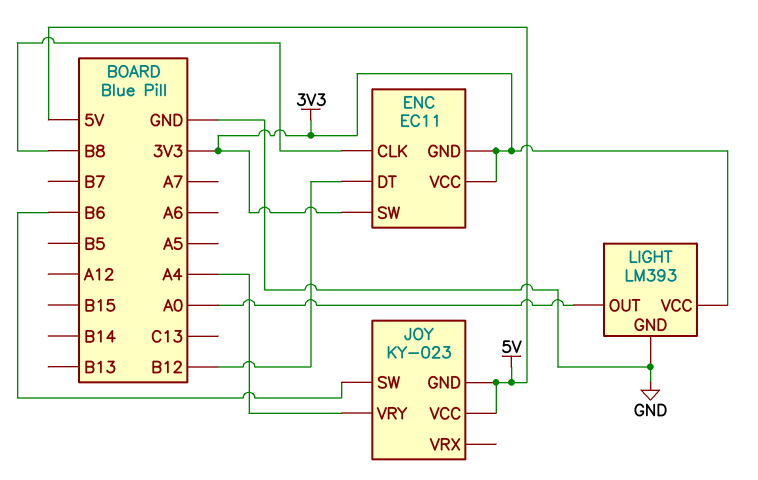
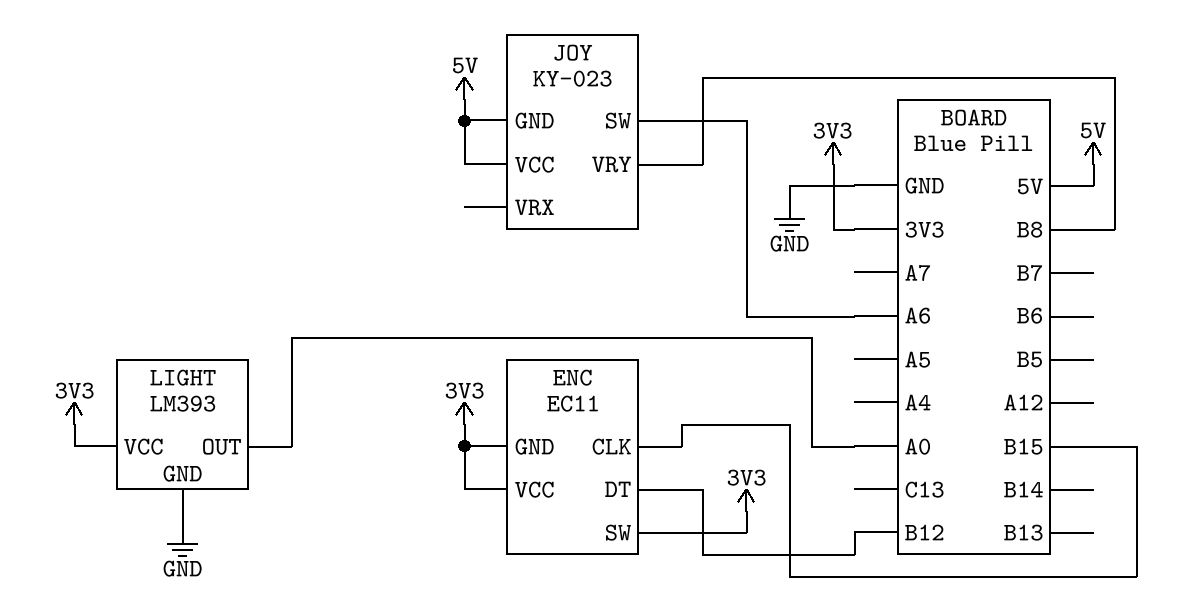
ENC pin CLK: B8 -> B15
JOY pin SW: B6 -> A6
JOY pin VRY: A4 -> B8

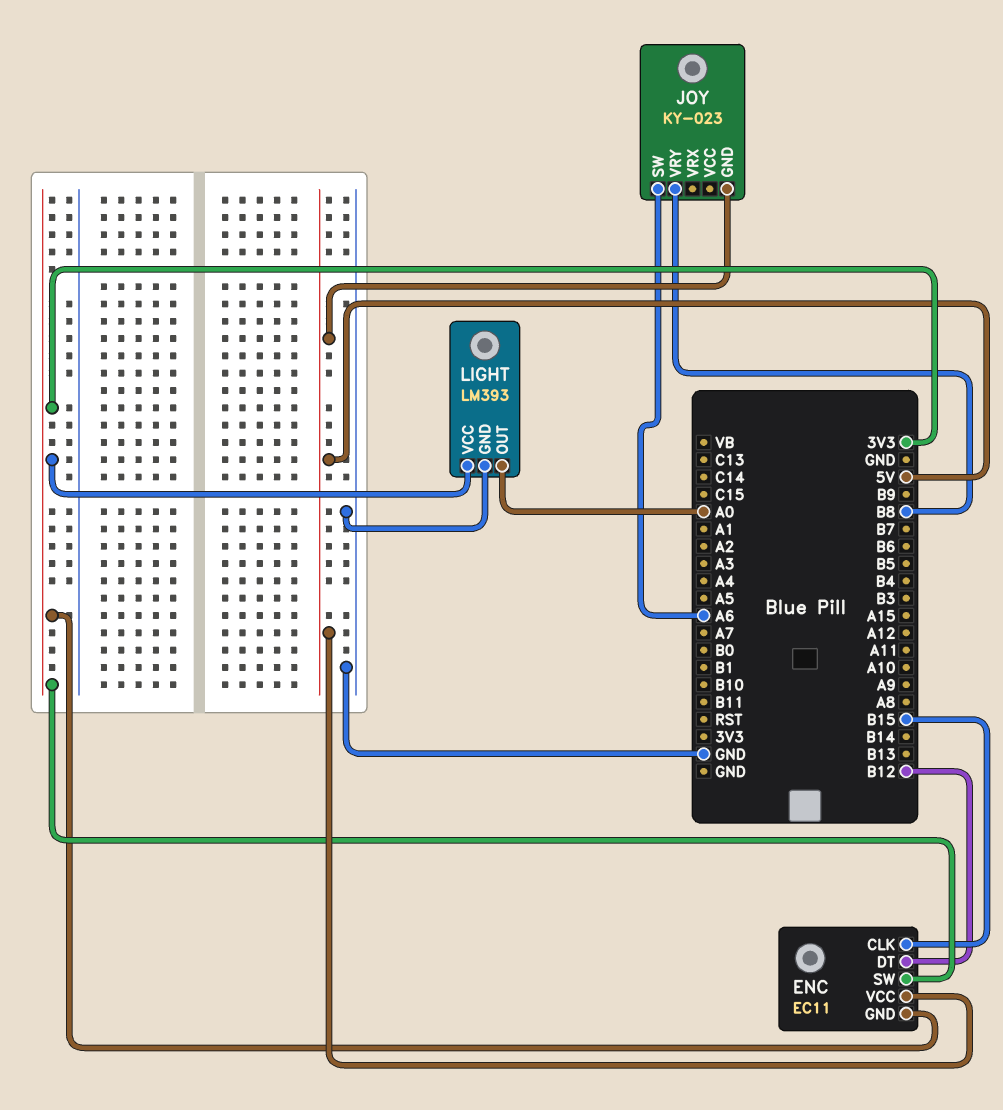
ENC pin VCC: 3V3 -> 5V
JOY pin VCC: 5V -> none

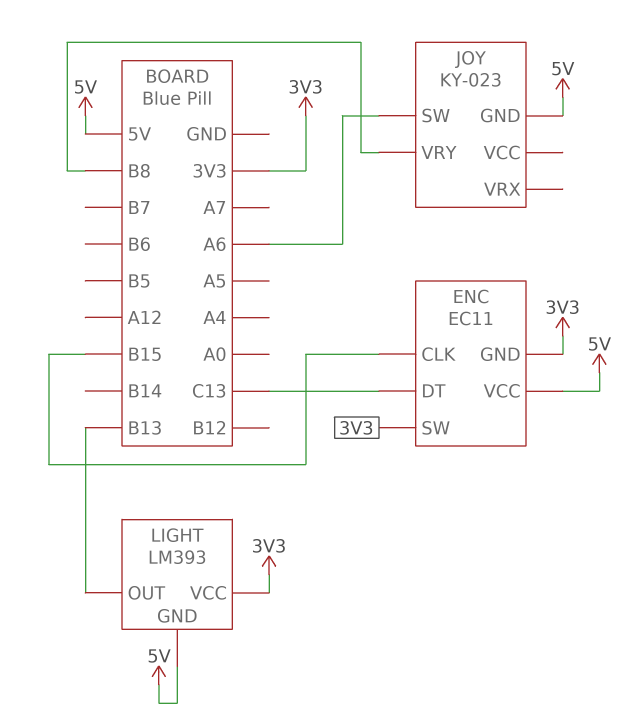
ENC pin DT: B12 -> C13
LIGHT pin GND: GND -> 5V
LIGHT pin OUT: A0 -> B13

